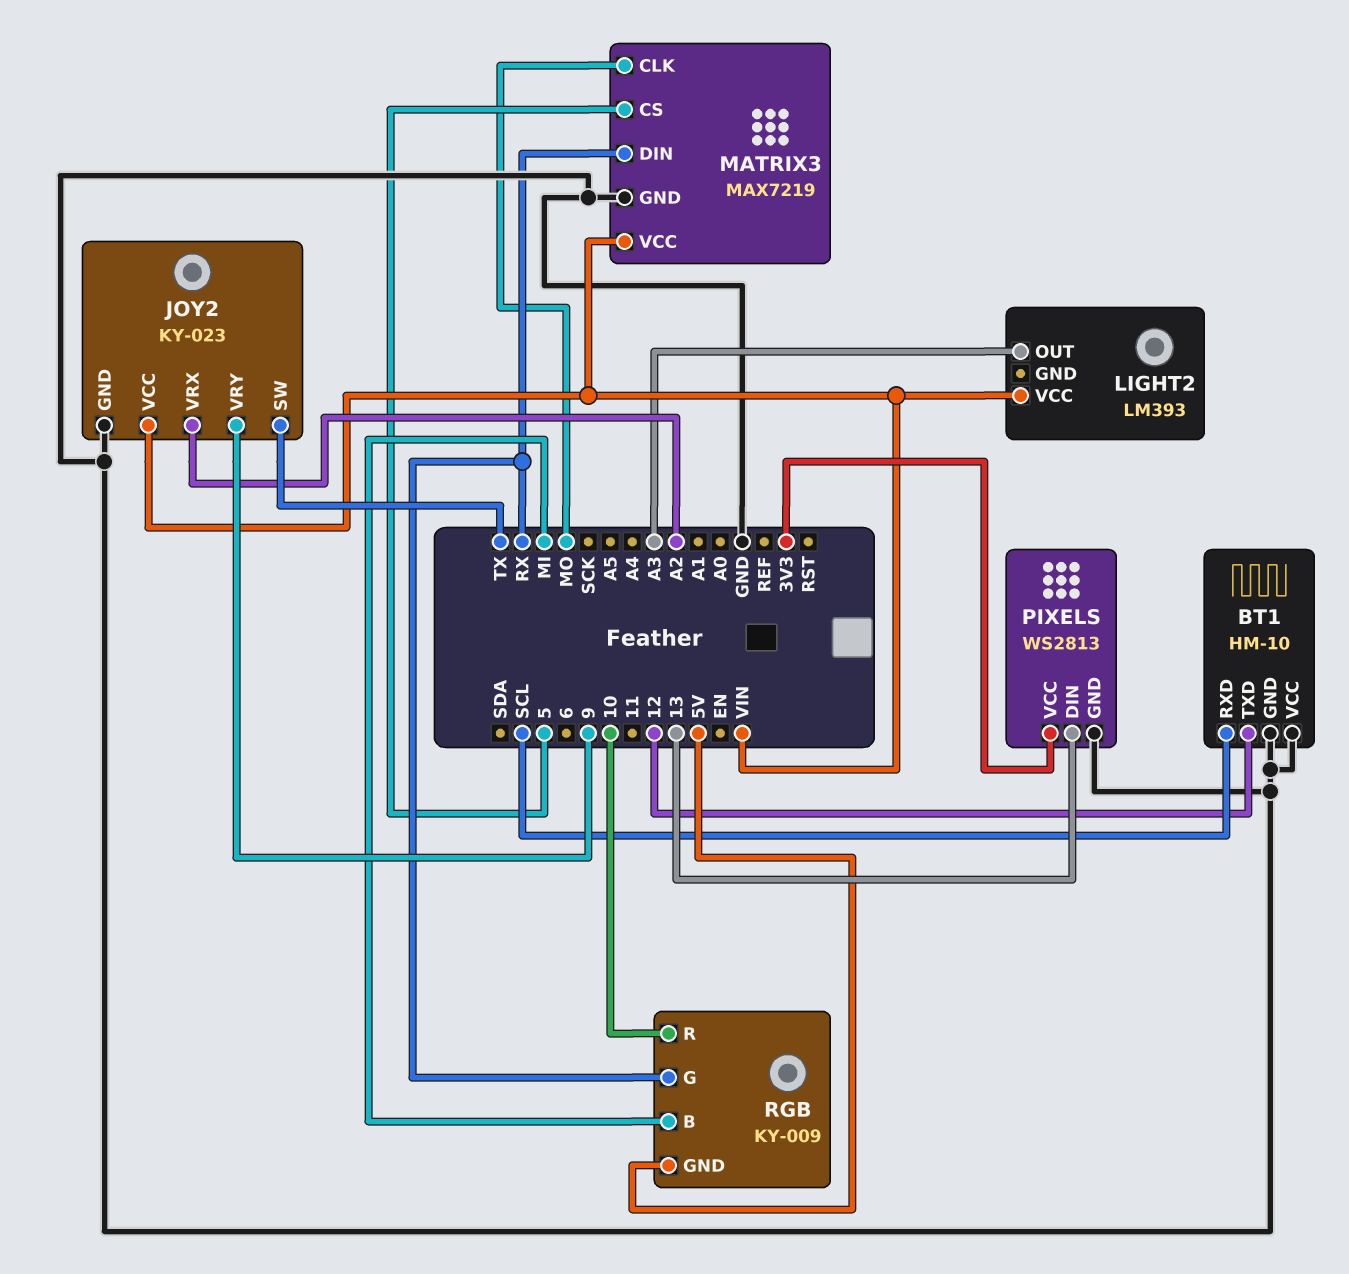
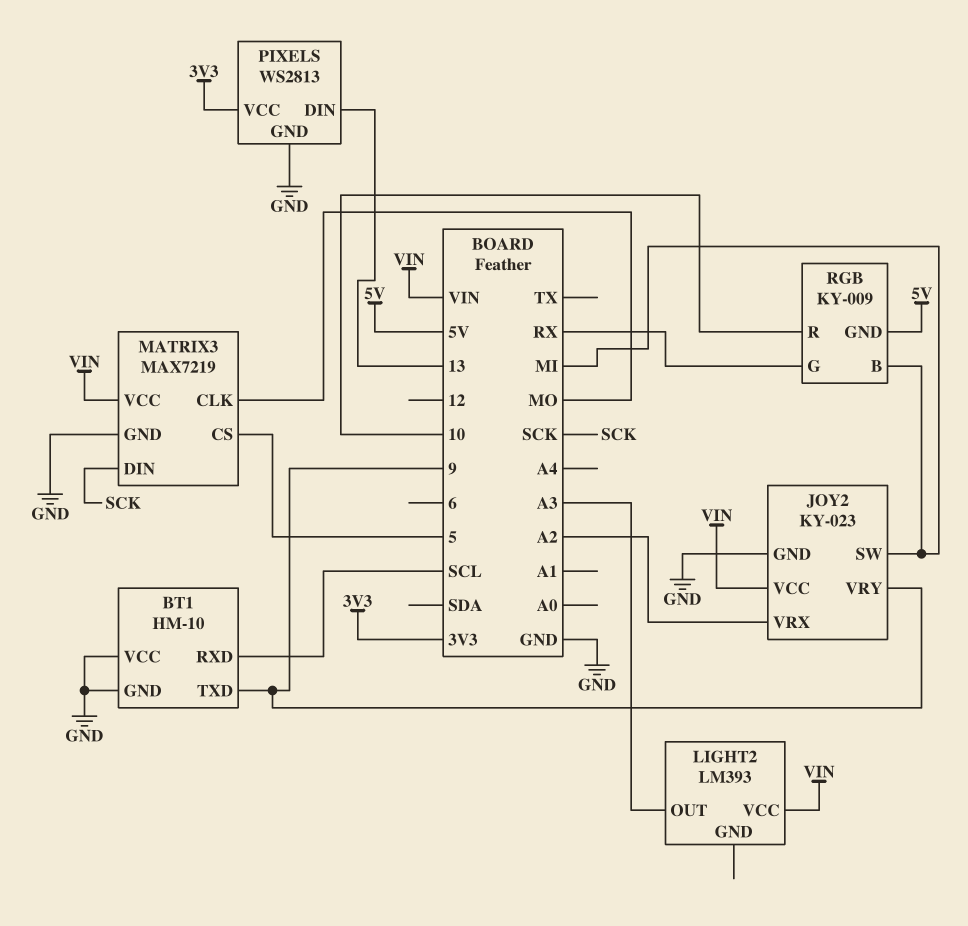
BT1 pin TXD: 12 -> 9
JOY2 pin SW: TX -> MI
MATRIX3 pin DIN: RX -> SCK

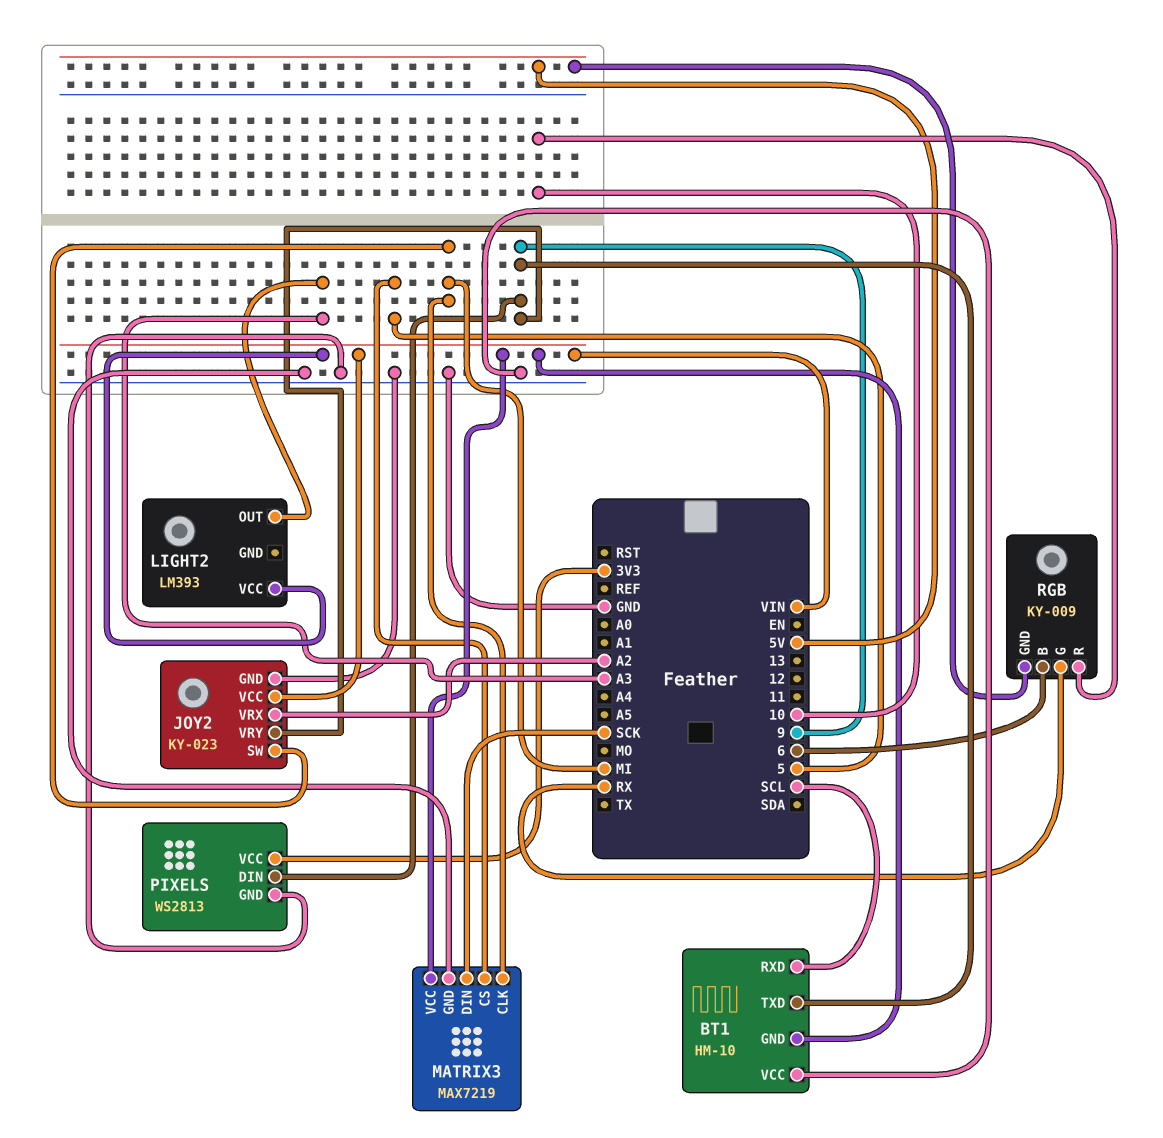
BT1 pin GND: GND -> VIN
MATRIX3 pin CLK: MO -> MI
PIXELS pin DIN: 13 -> 9
RGB pin B: MI -> 6

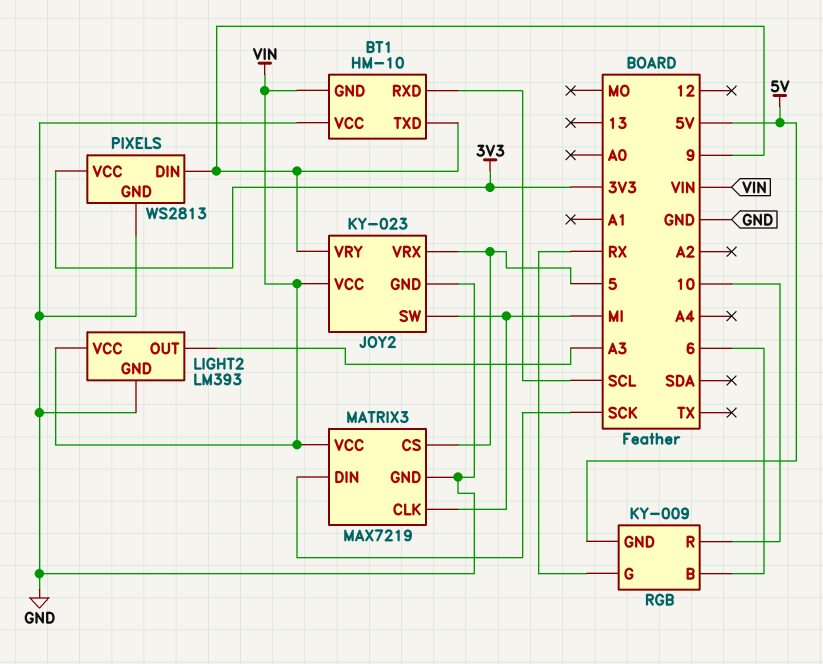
JOY2 pin VRX: A2 -> 5
LIGHT2 pin GND: none -> GND

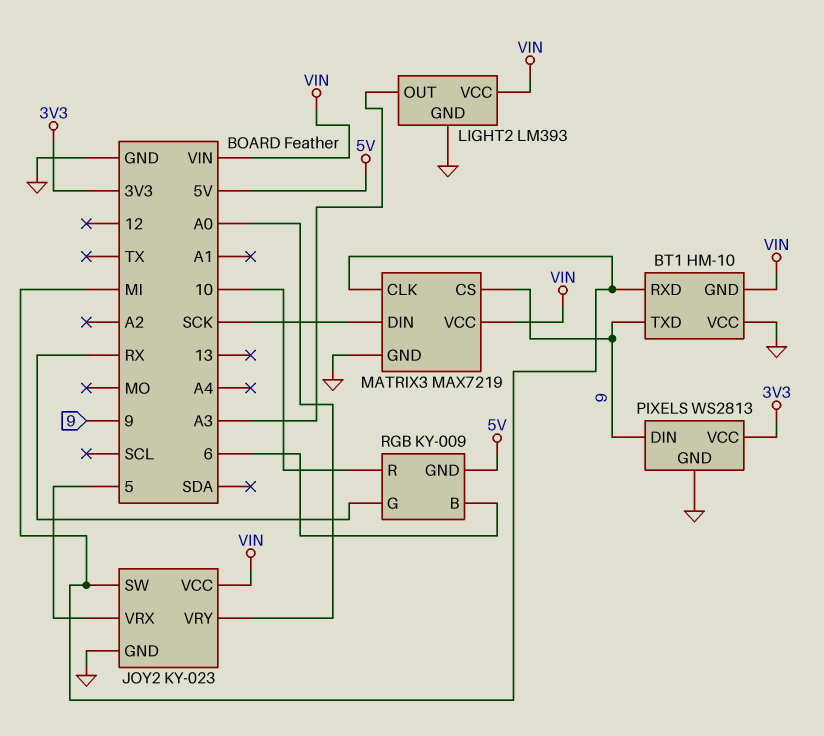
BT1 pin RXD: SCL -> MI
JOY2 pin VRY: 9 -> A0
MATRIX3 pin CS: 5 -> 9

